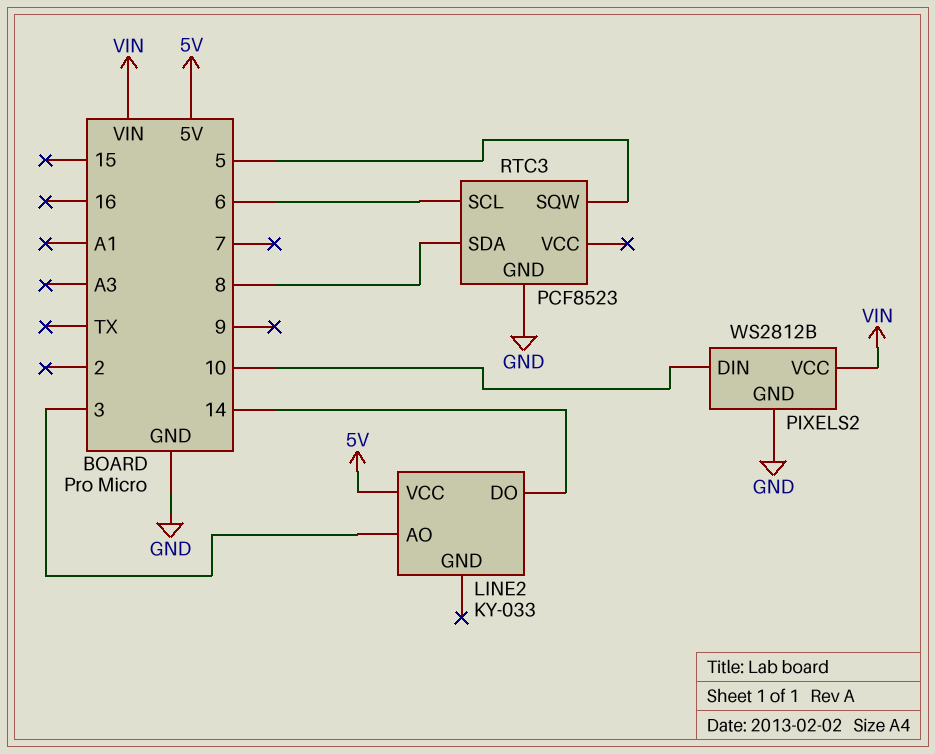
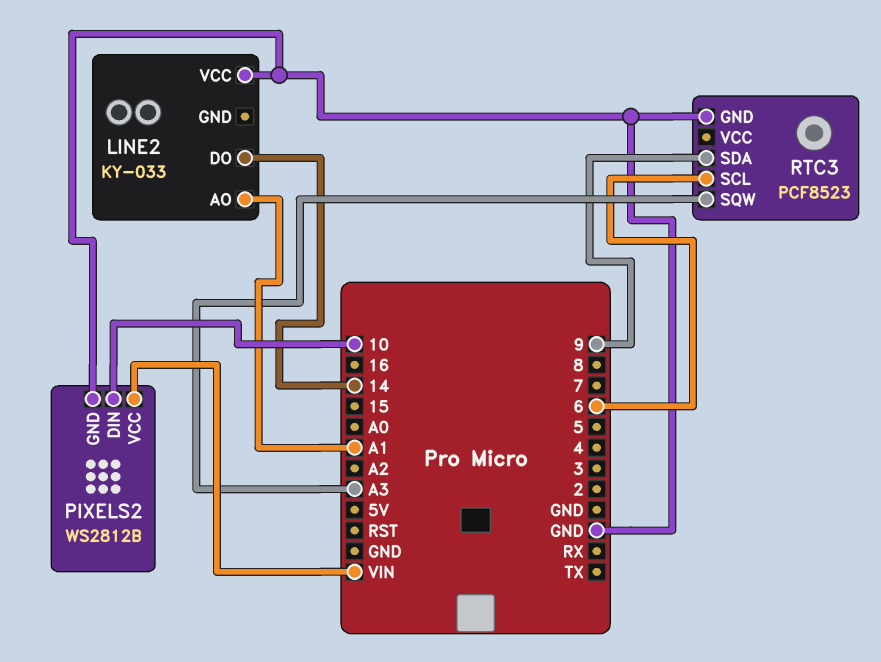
LINE2 pin AO: 3 -> A1
LINE2 pin VCC: 5V -> GND
RTC3 pin SDA: 8 -> 9
RTC3 pin SQW: 5 -> A3

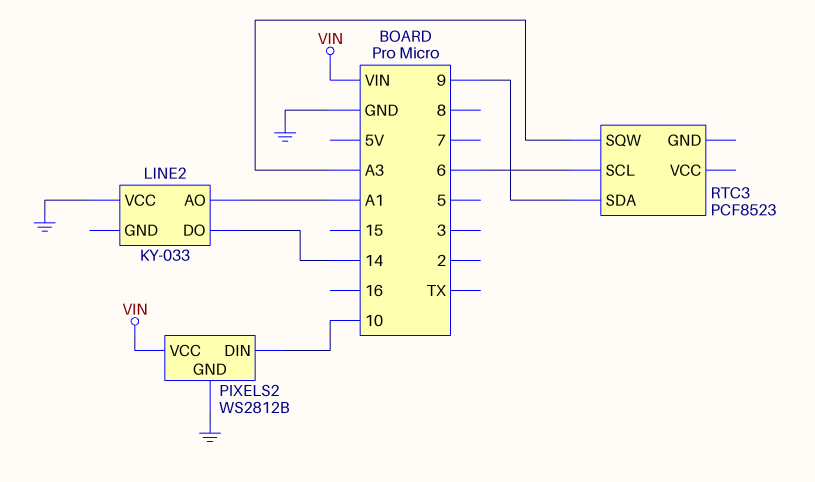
RTC3 pin GND: GND -> none

